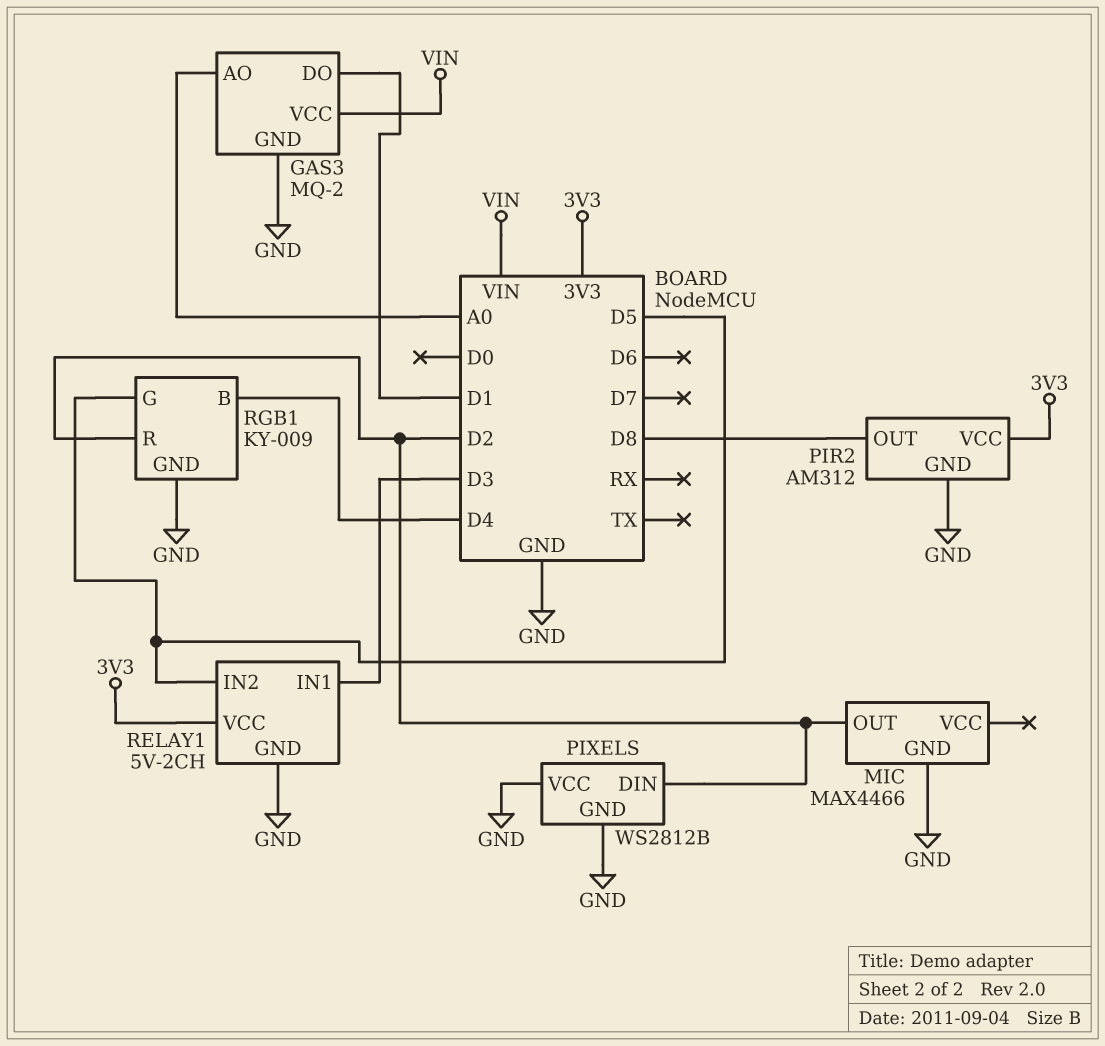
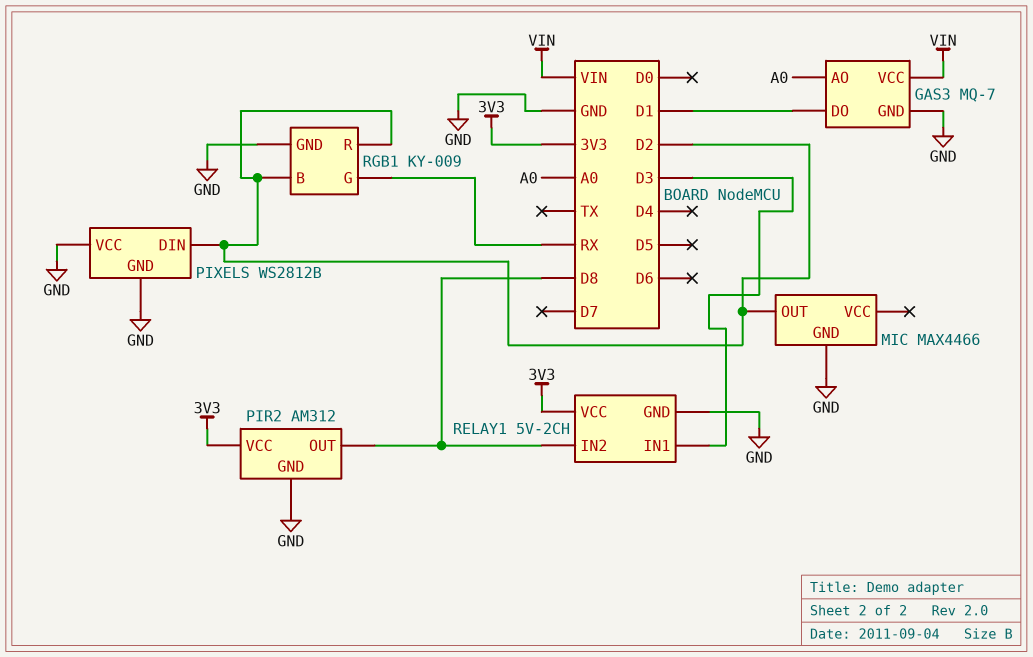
GAS3: MQ-2 -> MQ-7
RELAY1 pin IN2: D5 -> D8
RGB1 pin B: D4 -> D2
RGB1 pin G: D5 -> RX

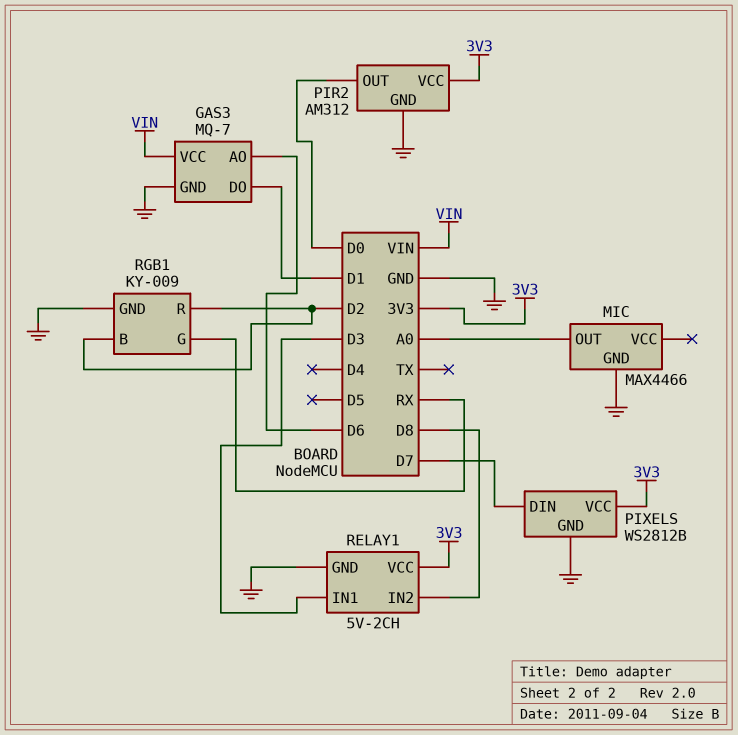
GAS3 pin AO: A0 -> D6
MIC pin OUT: D2 -> A0
PIR2 pin OUT: D8 -> D0
PIXELS pin DIN: D2 -> D7
PIXELS pin VCC: GND -> 3V3

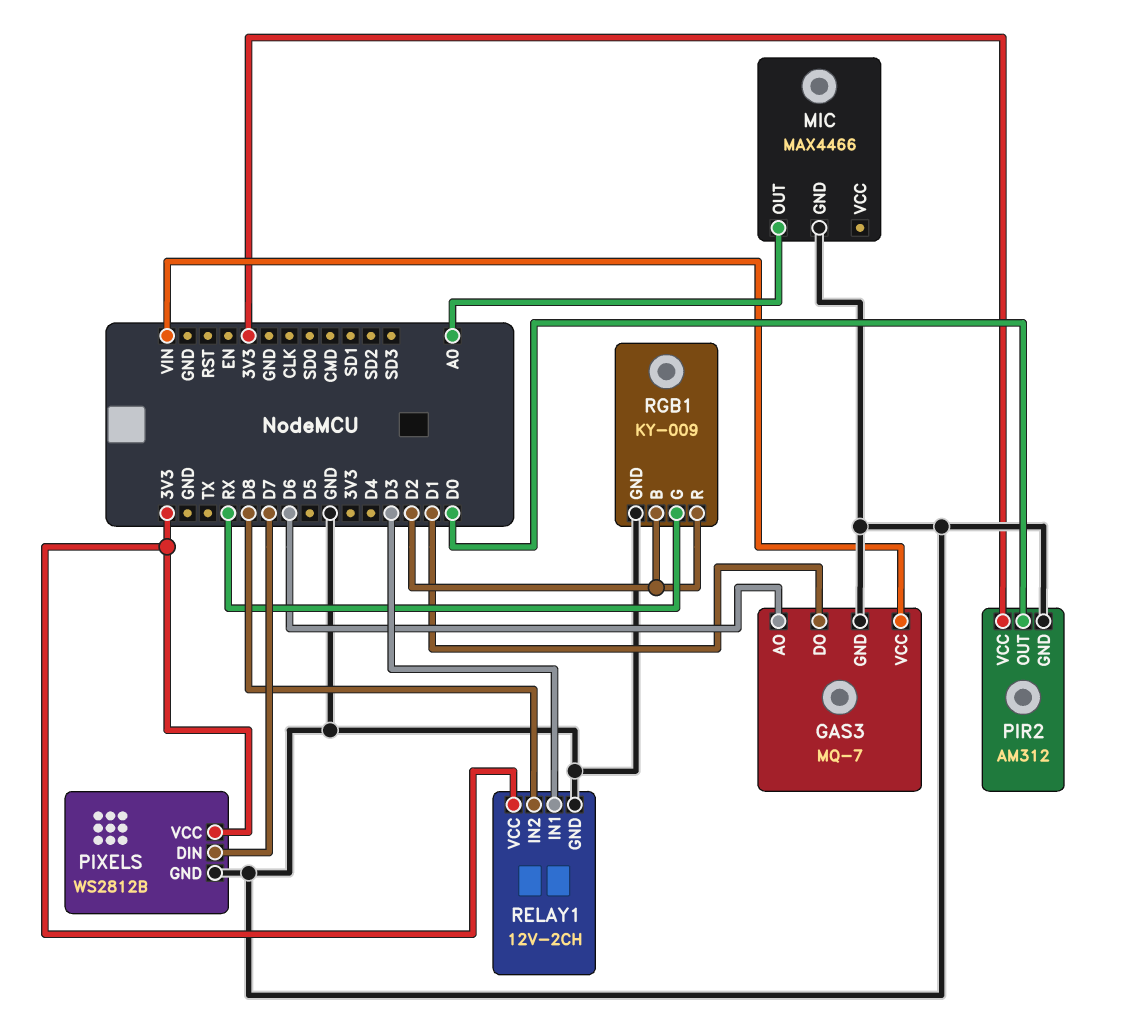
RELAY1: 5V-2CH -> 12V-2CH

